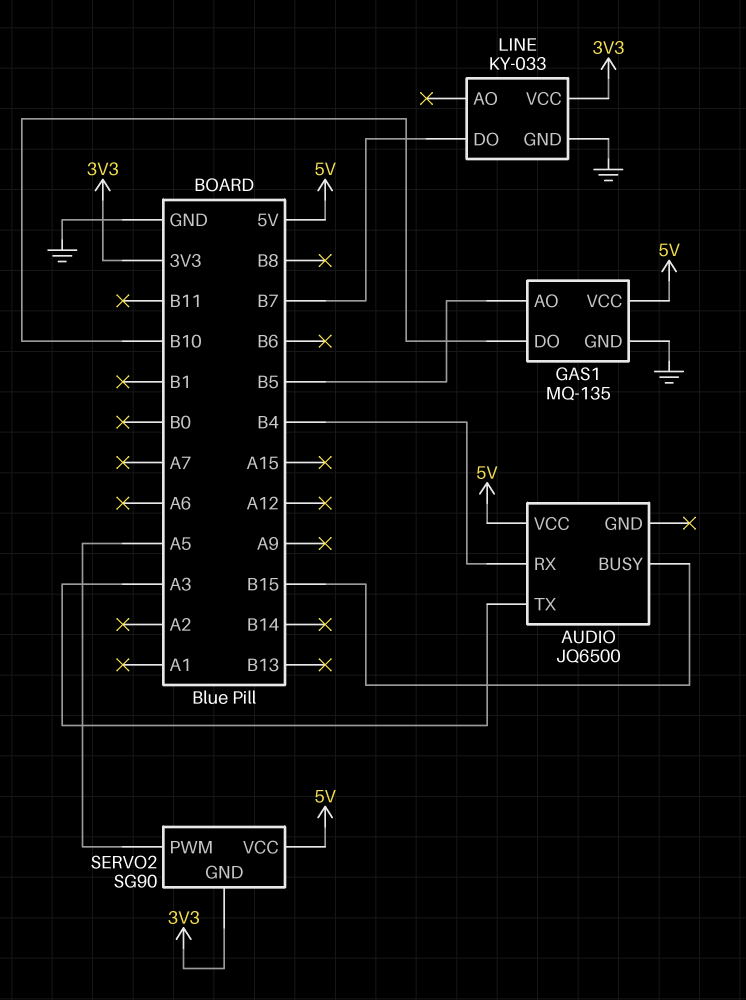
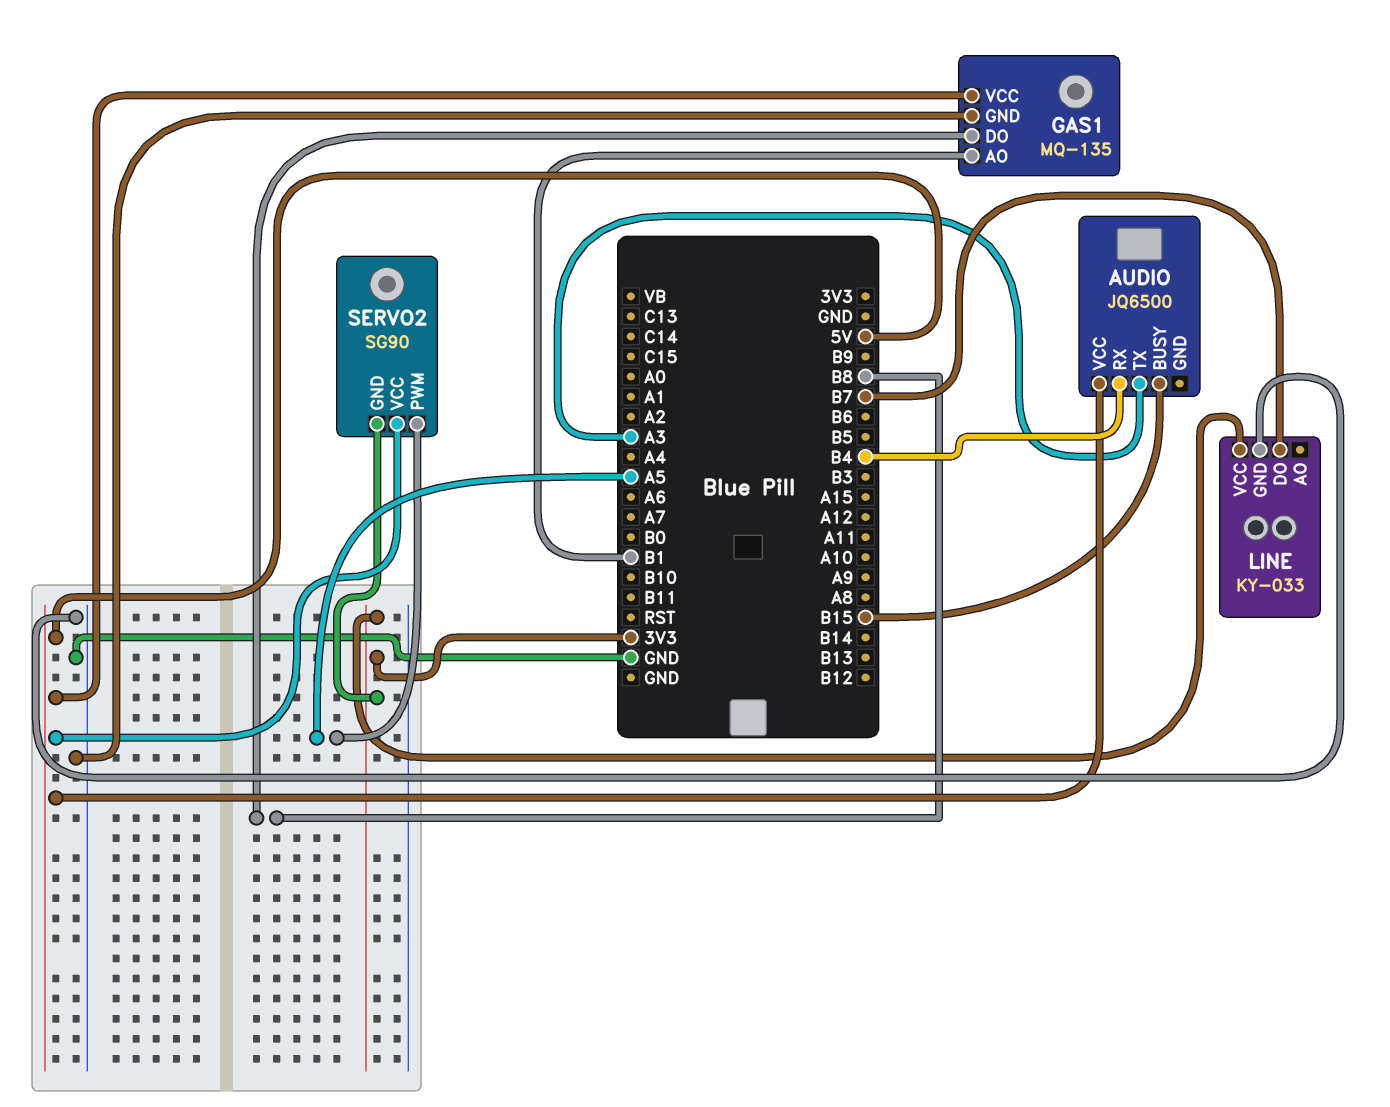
GAS1 pin AO: B5 -> B1
GAS1 pin DO: B10 -> B8

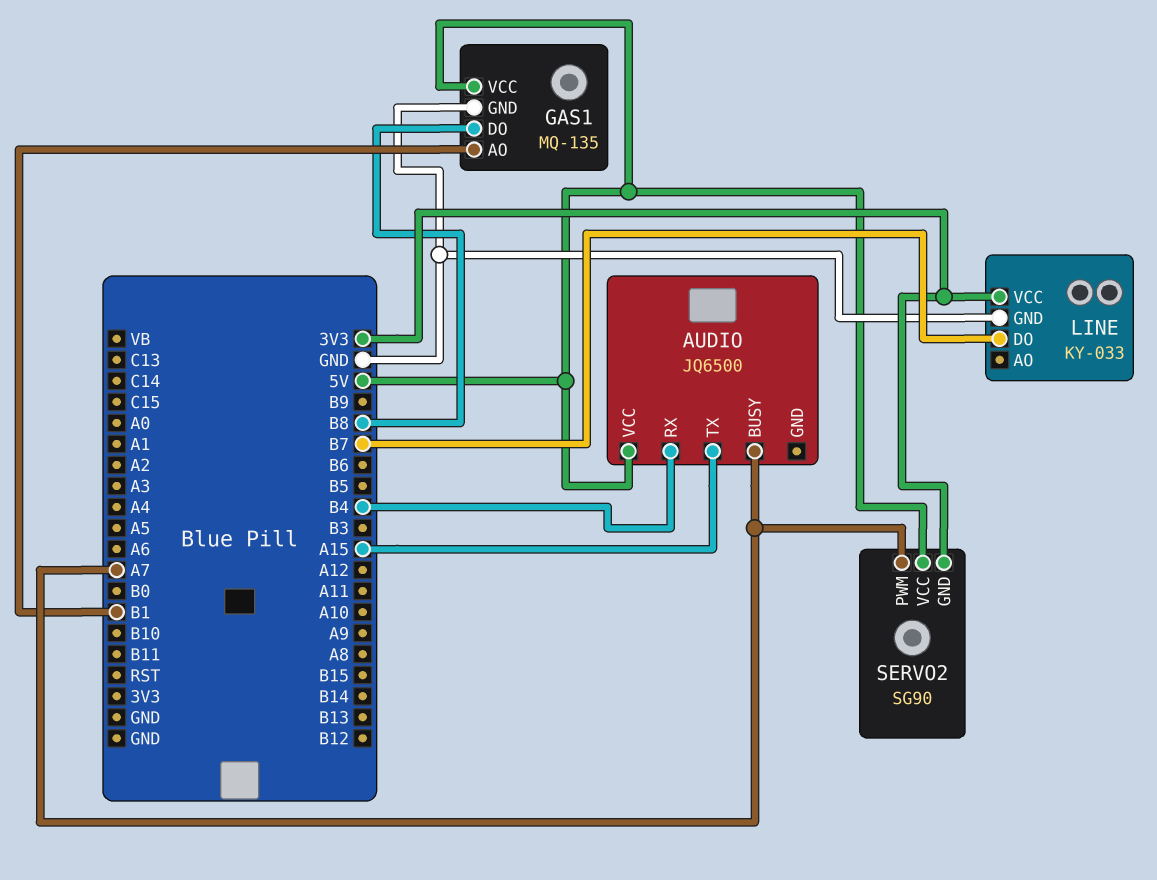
AUDIO pin BUSY: B15 -> A7
AUDIO pin TX: A3 -> A15
SERVO2 pin PWM: A5 -> A7

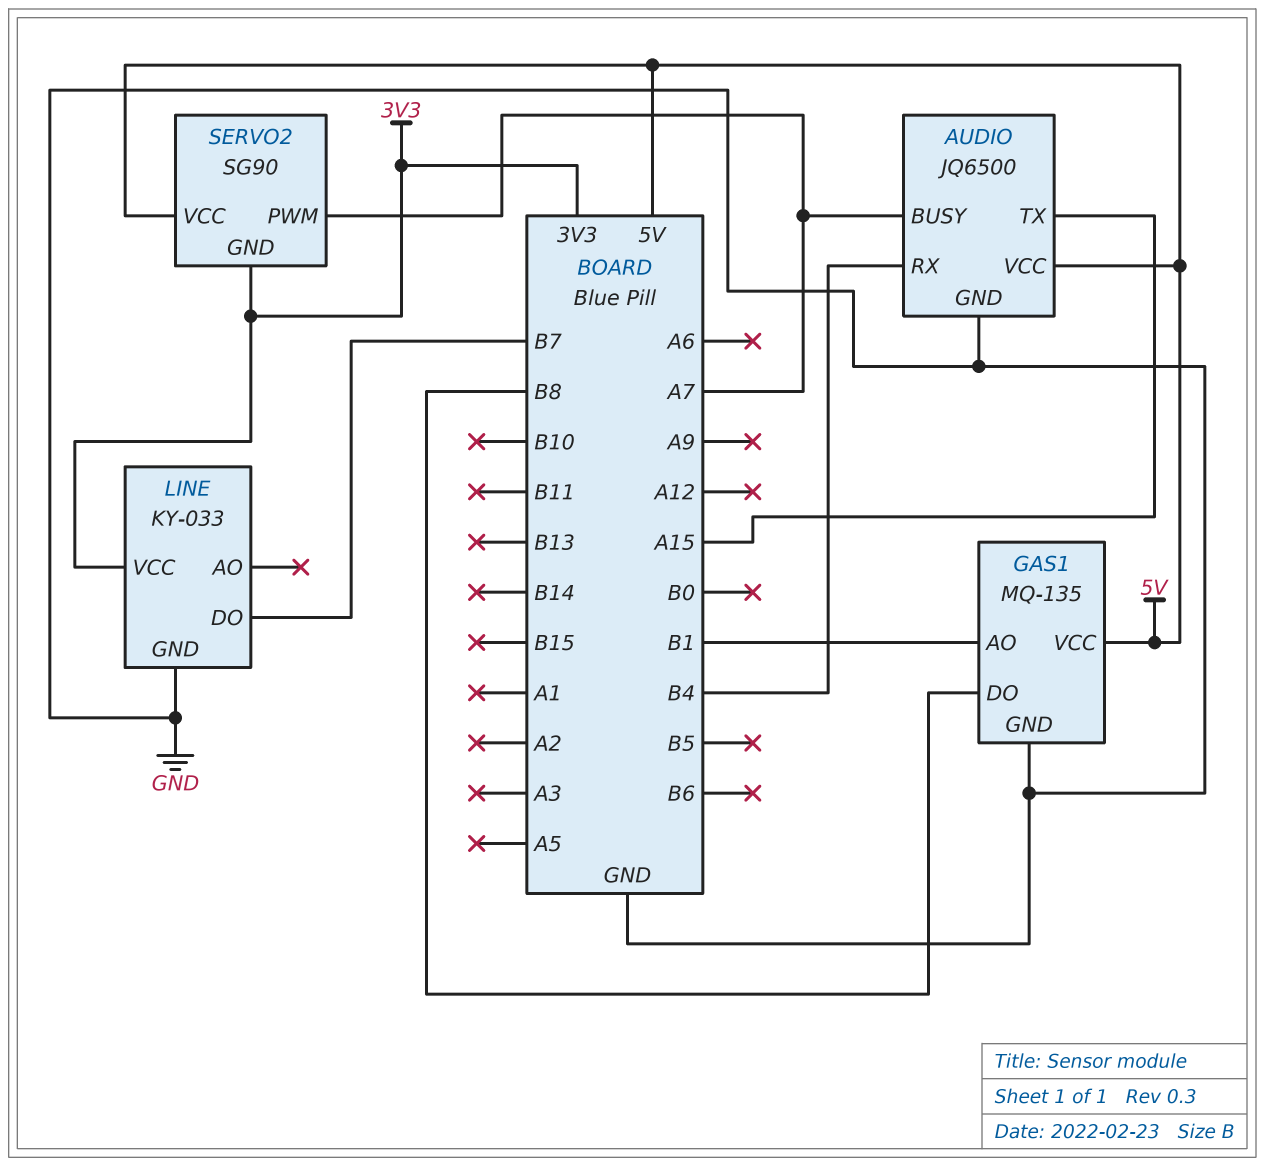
AUDIO pin GND: none -> GND

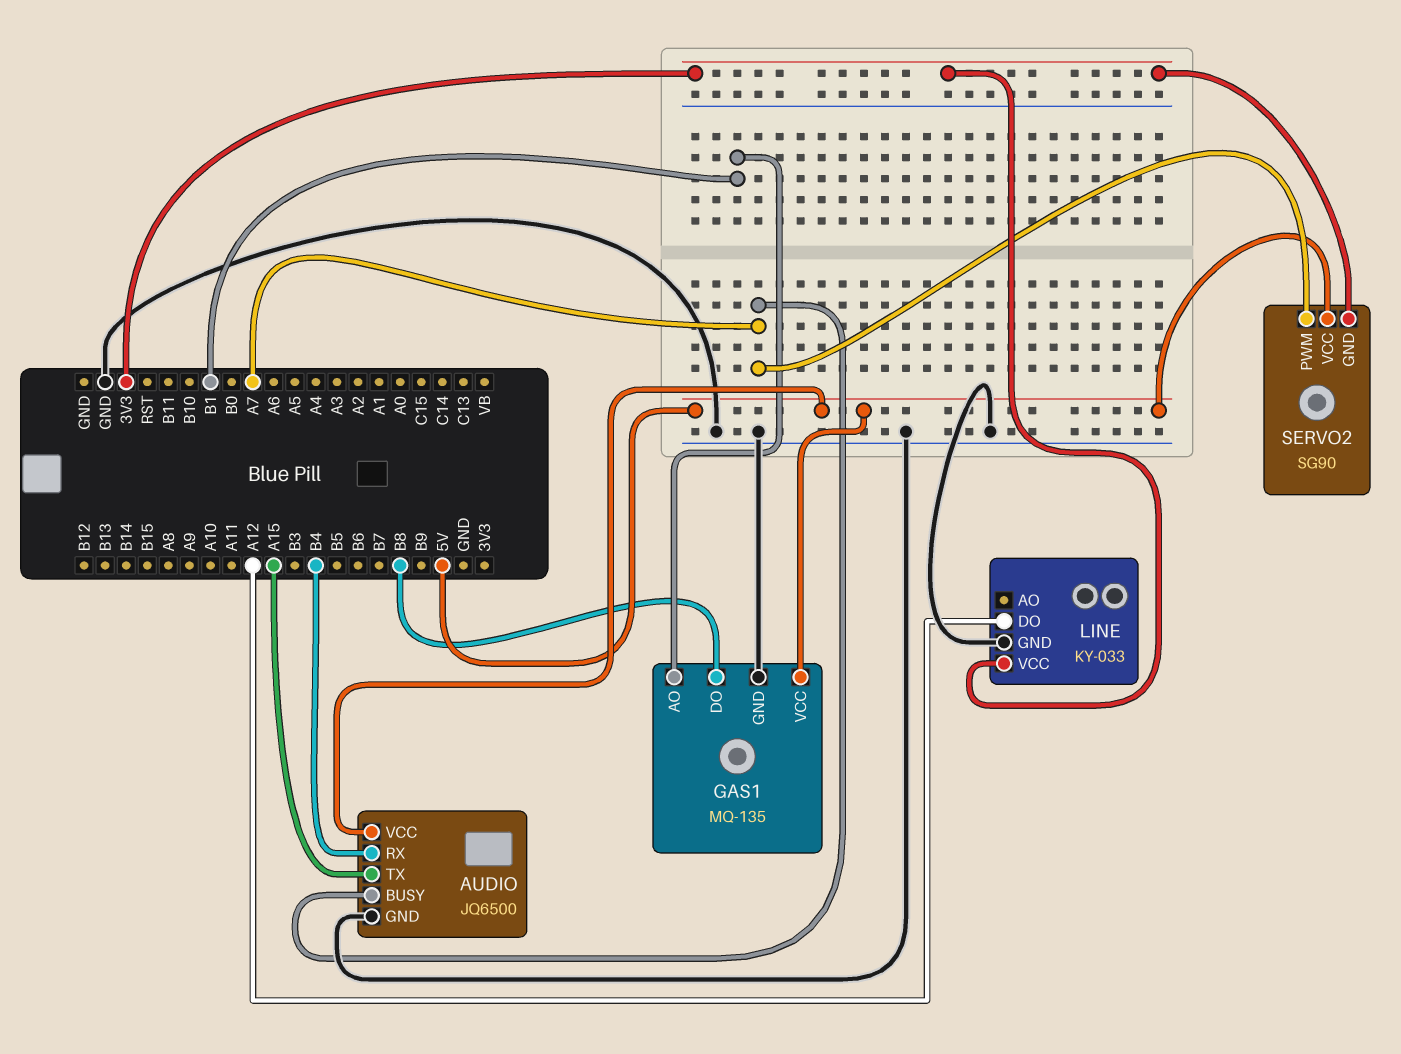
LINE pin DO: B7 -> A12

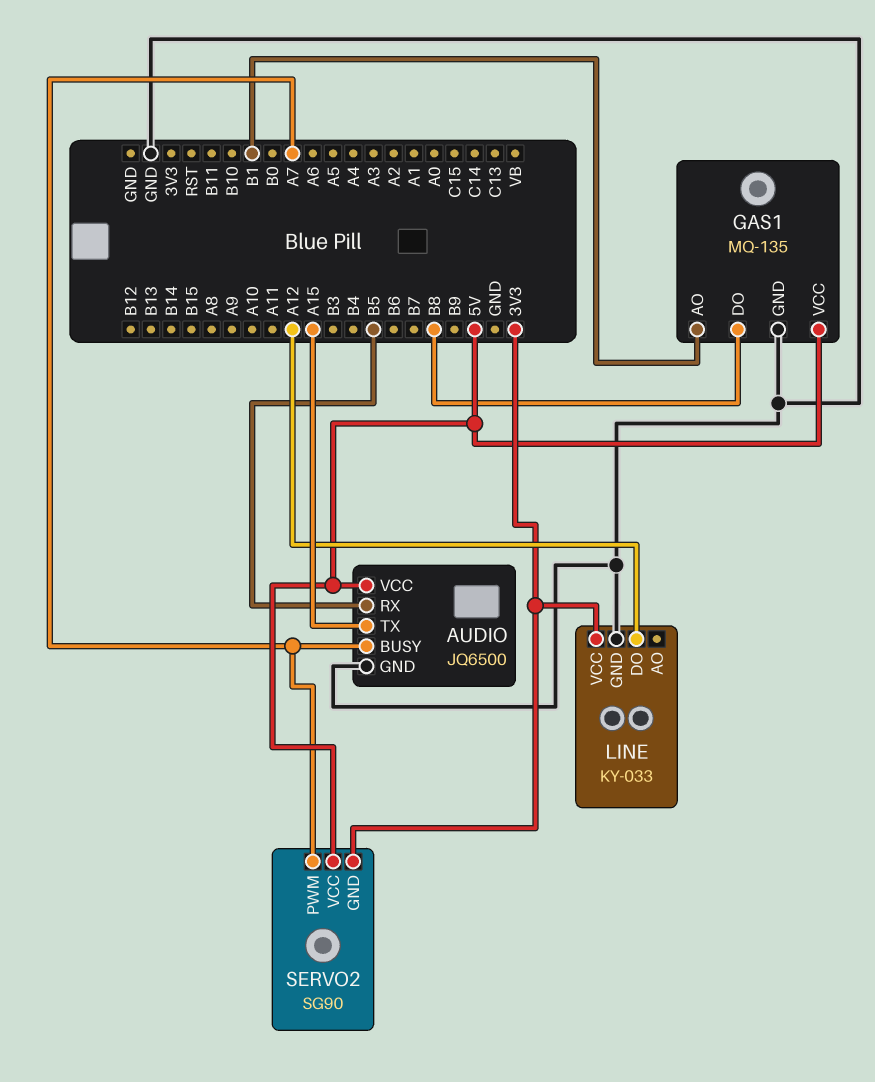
AUDIO pin RX: B4 -> B5

